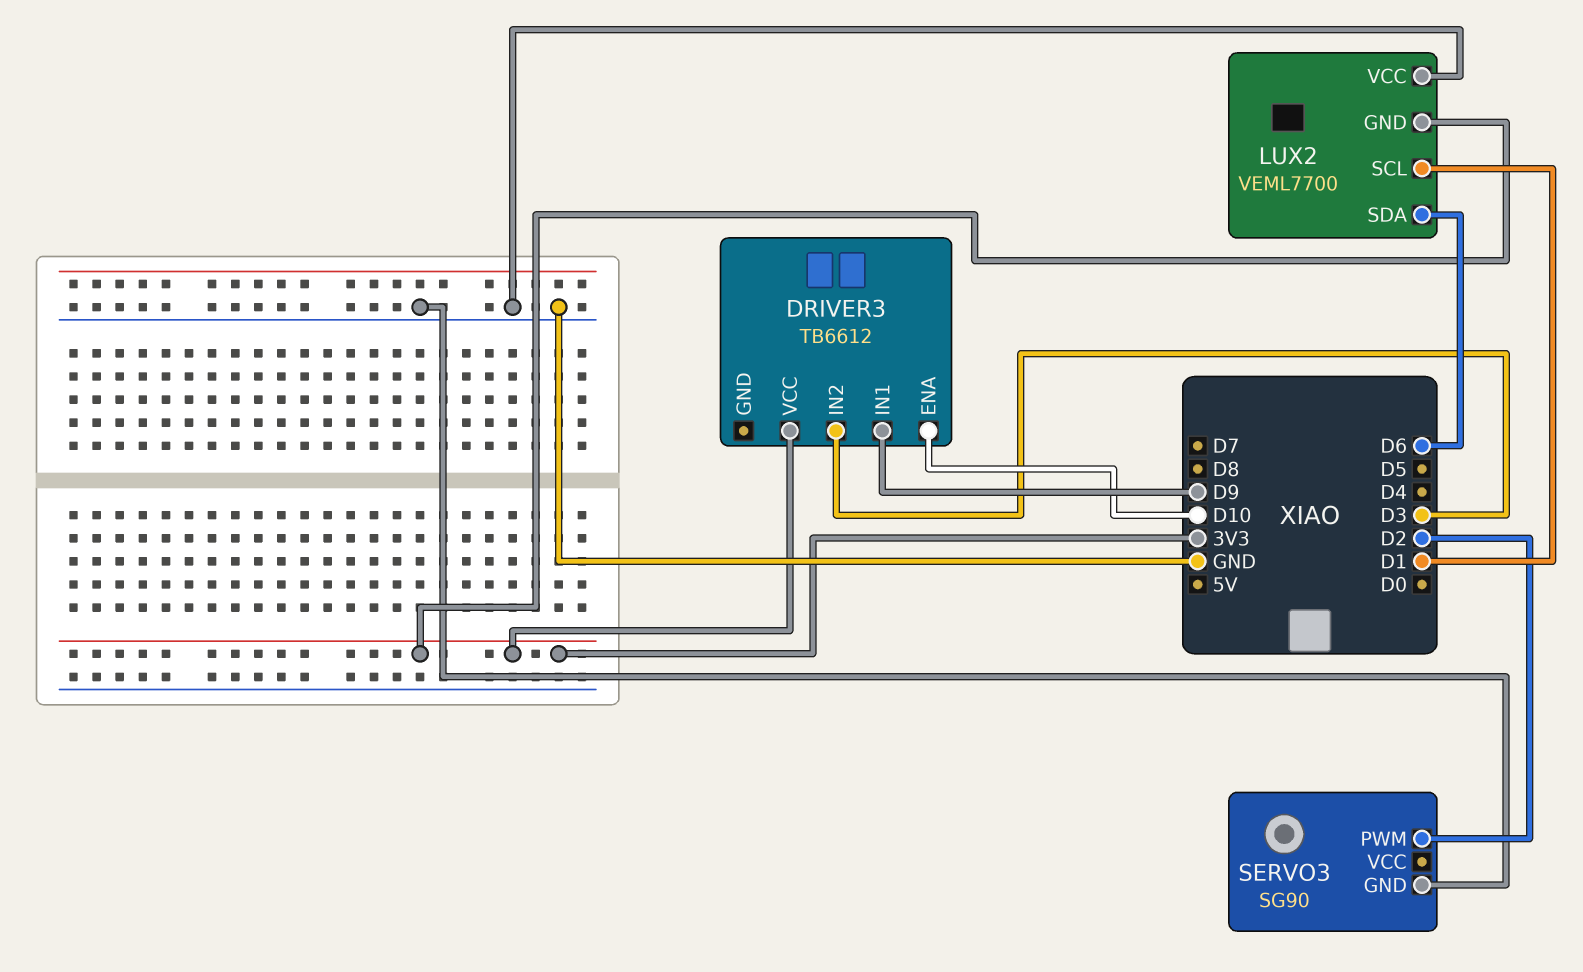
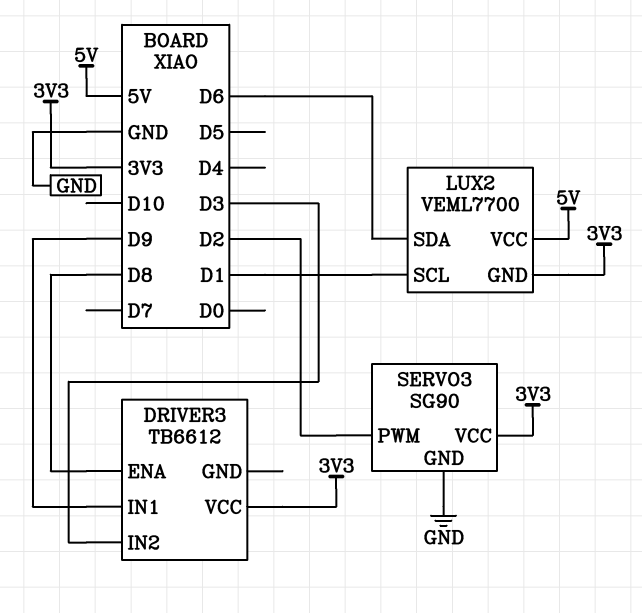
DRIVER3 pin ENA: D10 -> D8
LUX2 pin VCC: GND -> 5V
SERVO3 pin VCC: none -> 3V3

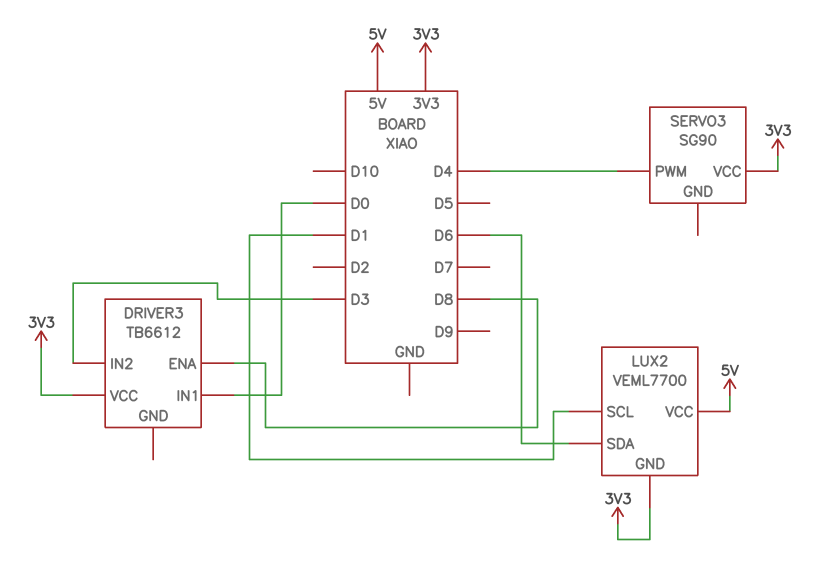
DRIVER3 pin IN1: D9 -> D0
SERVO3 pin GND: GND -> none
SERVO3 pin PWM: D2 -> D4

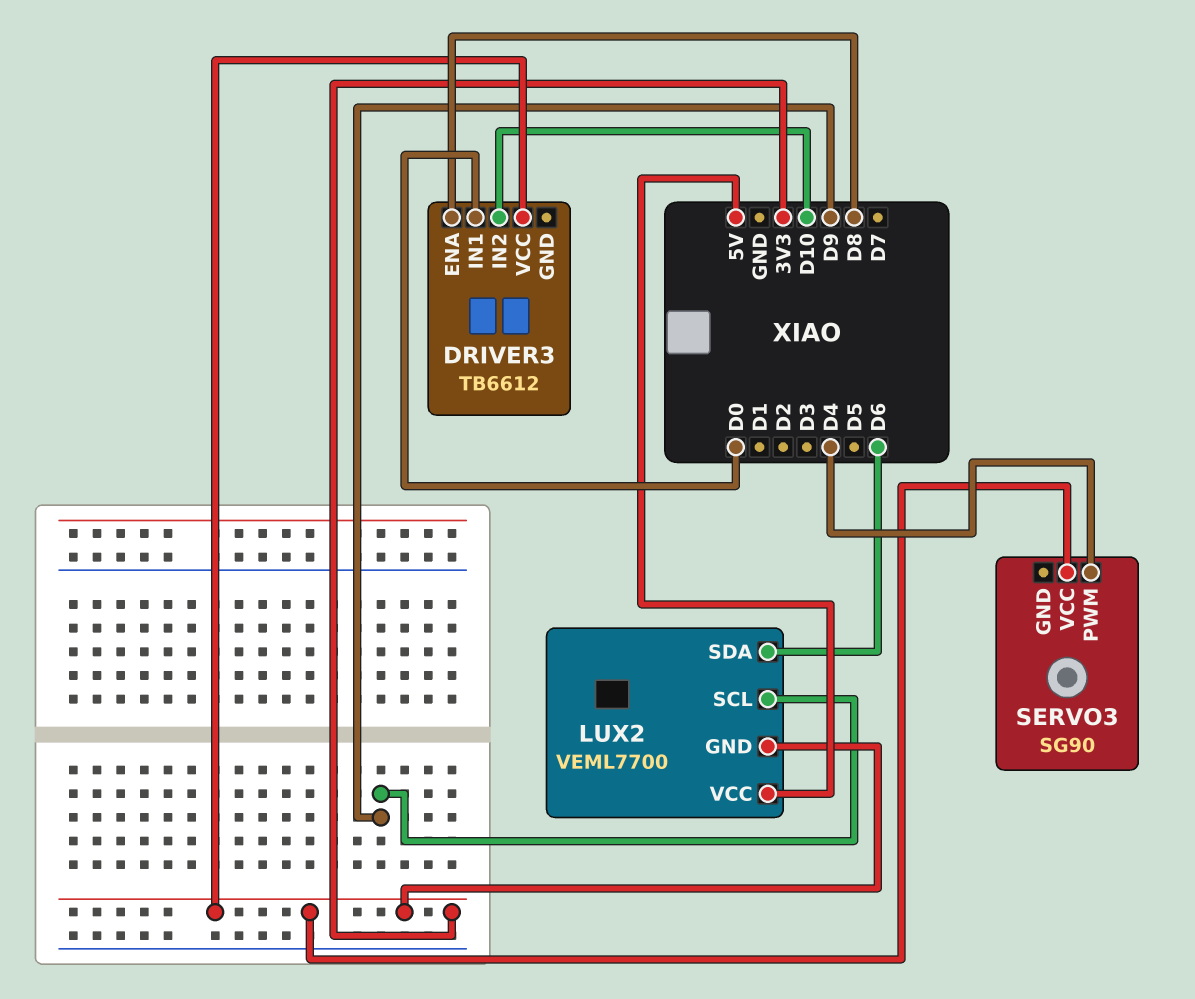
DRIVER3 pin IN2: D3 -> D10
LUX2 pin SCL: D1 -> D9

